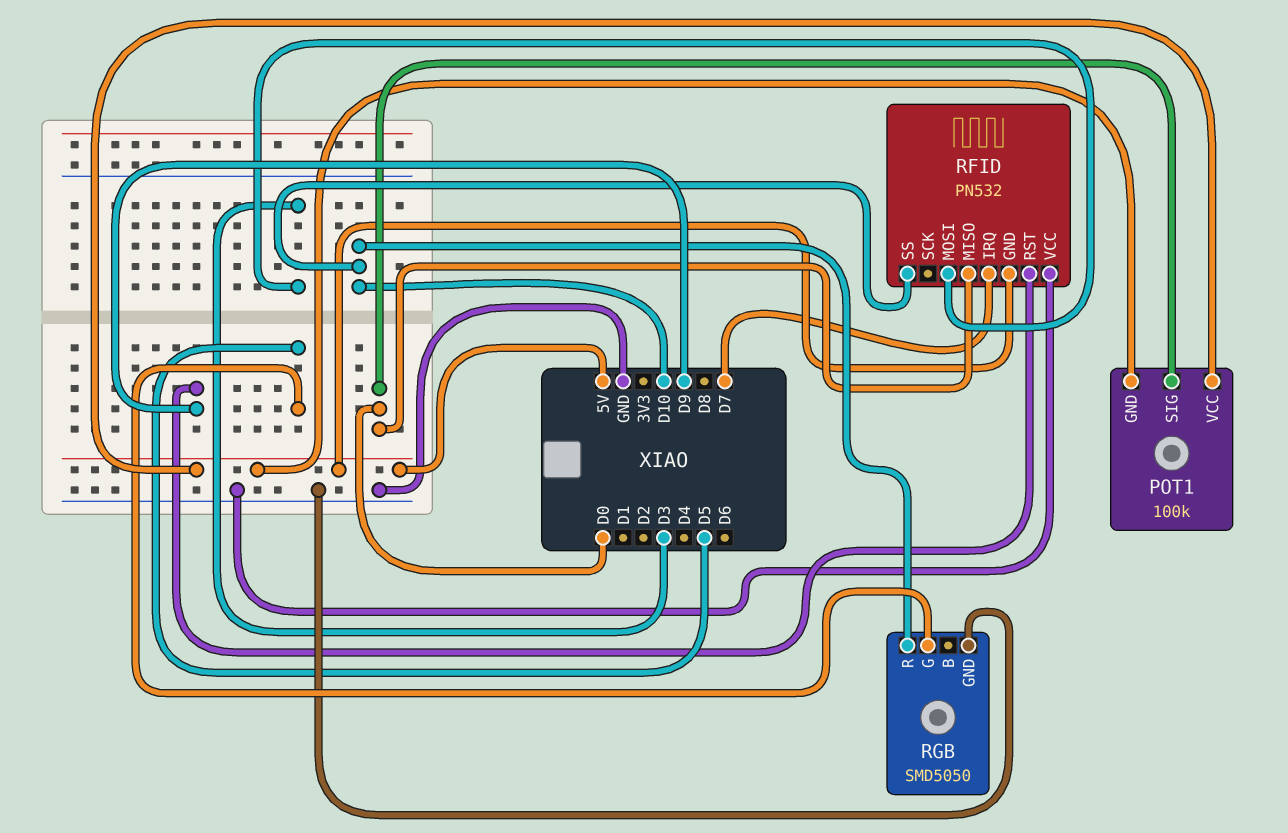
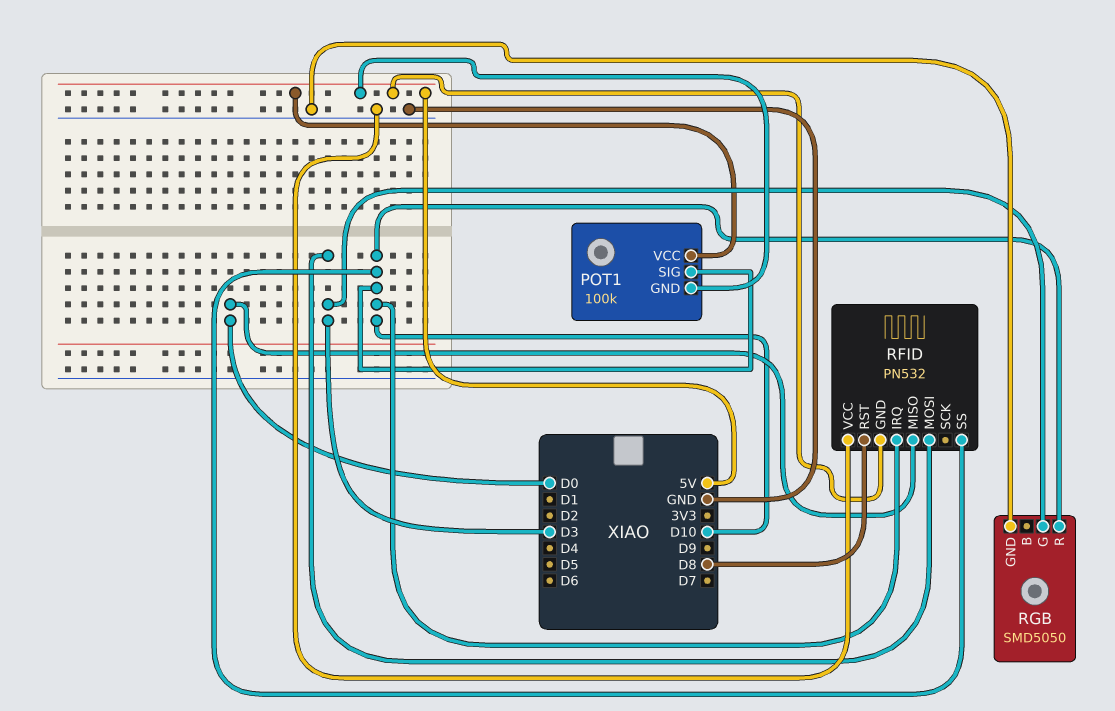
POT1 pin SIG: D0 -> D10
RFID pin IRQ: D7 -> D10
RFID pin RST: D9 -> D8
RGB pin G: D5 -> D3

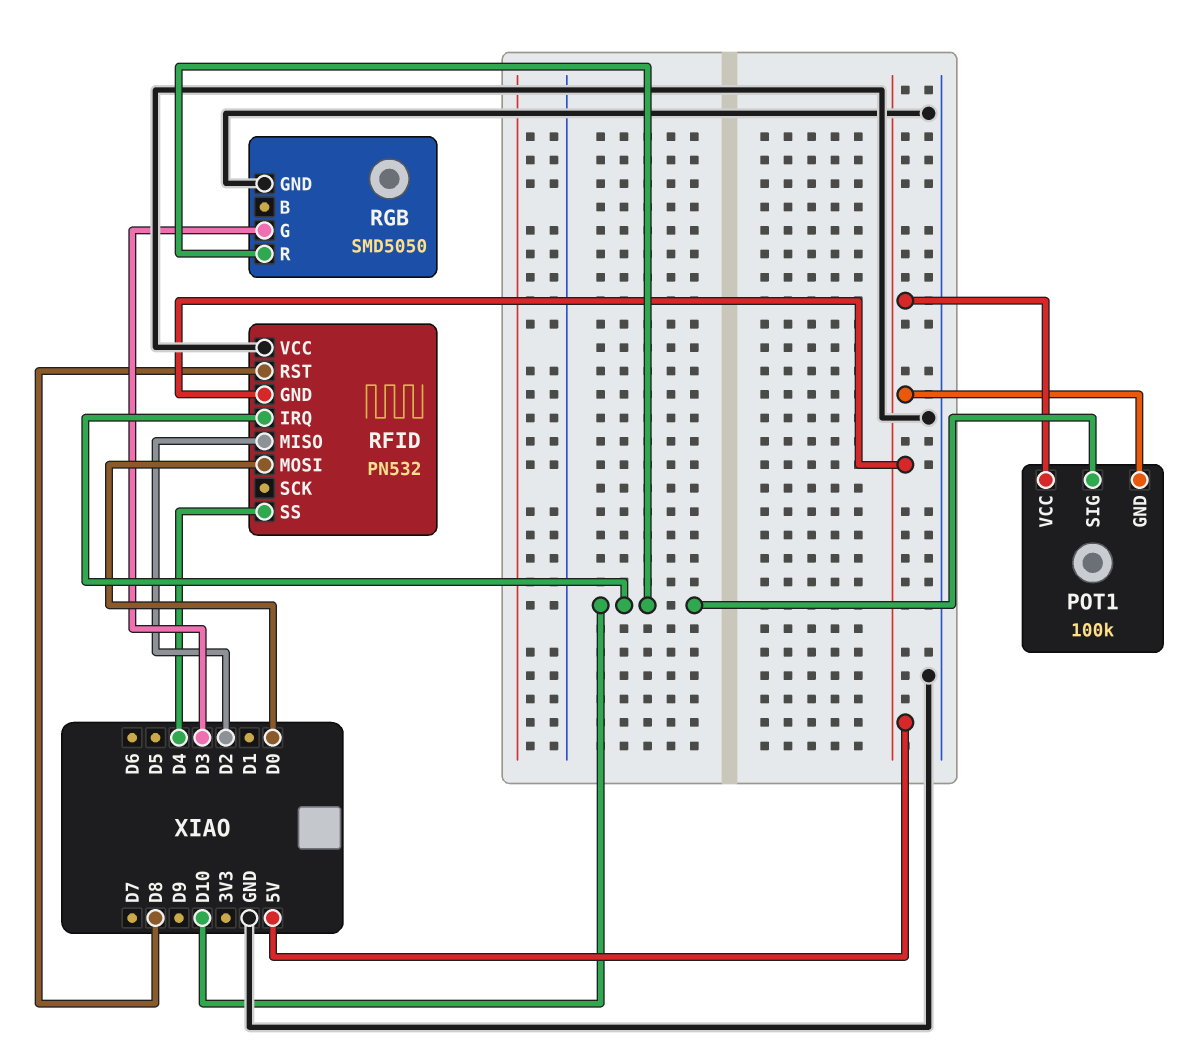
RFID pin MISO: D0 -> D2
RFID pin MOSI: D3 -> D0
RFID pin SS: D10 -> D4

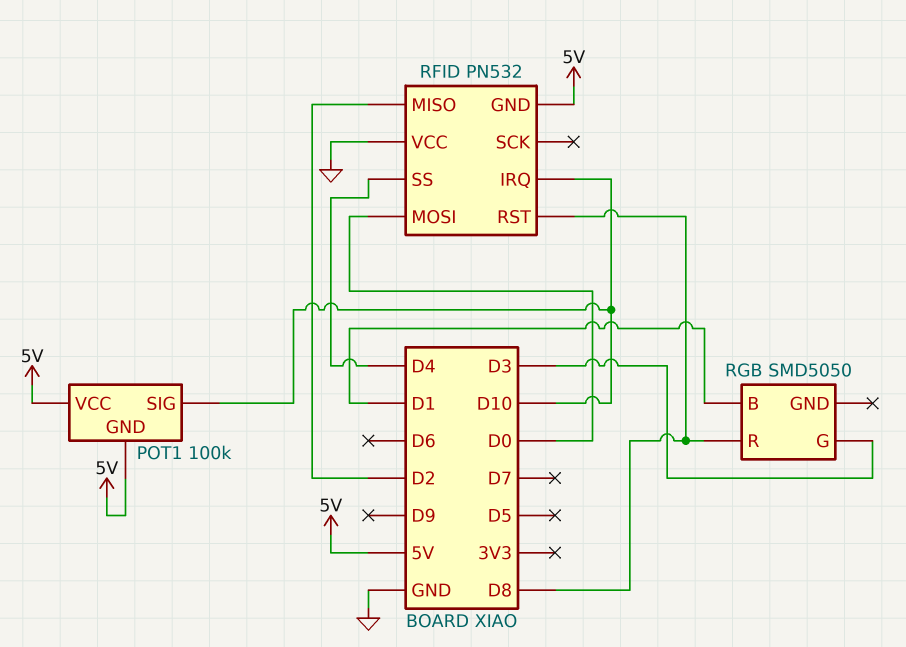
RGB pin B: none -> D1
RGB pin GND: GND -> none
RGB pin R: D10 -> D8

